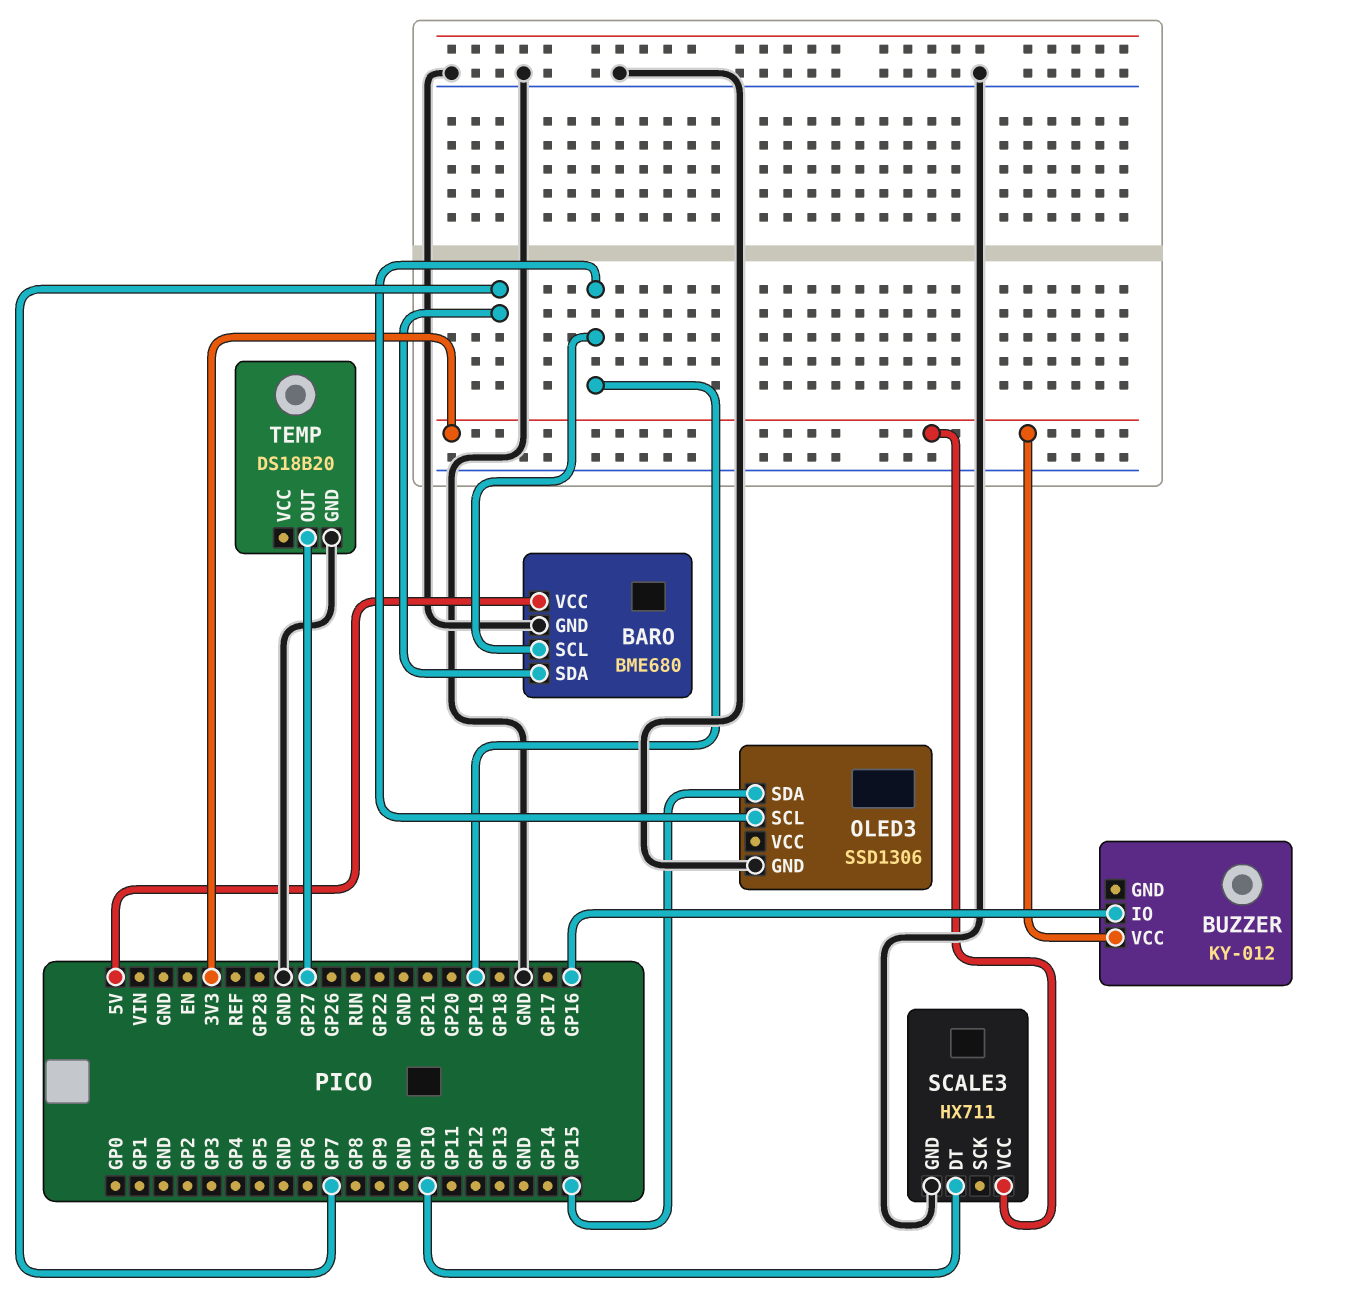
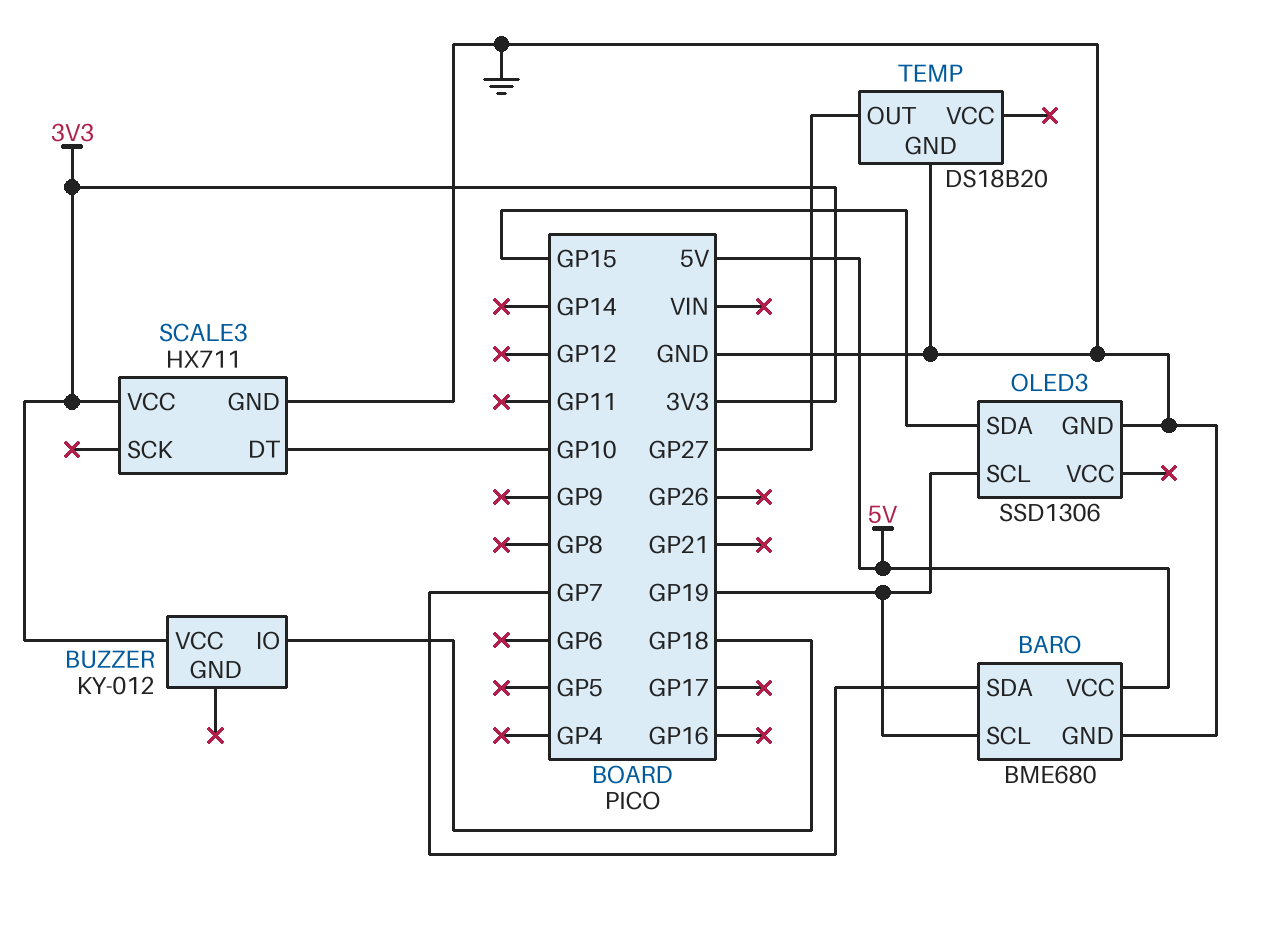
BUZZER pin IO: GP16 -> GP18

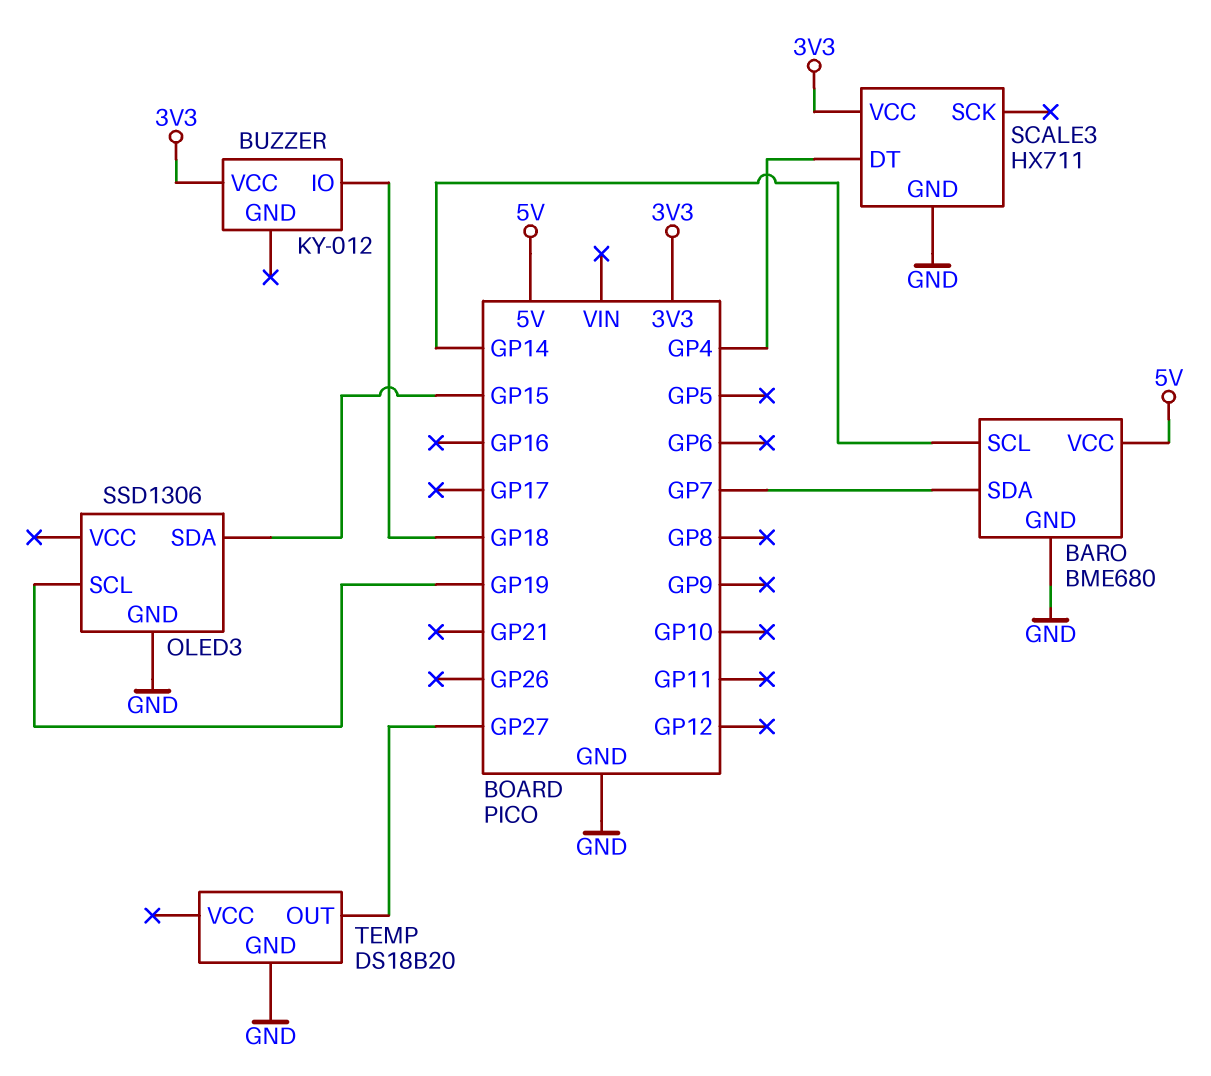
BARO pin SCL: GP19 -> GP14
SCALE3 pin DT: GP10 -> GP4

